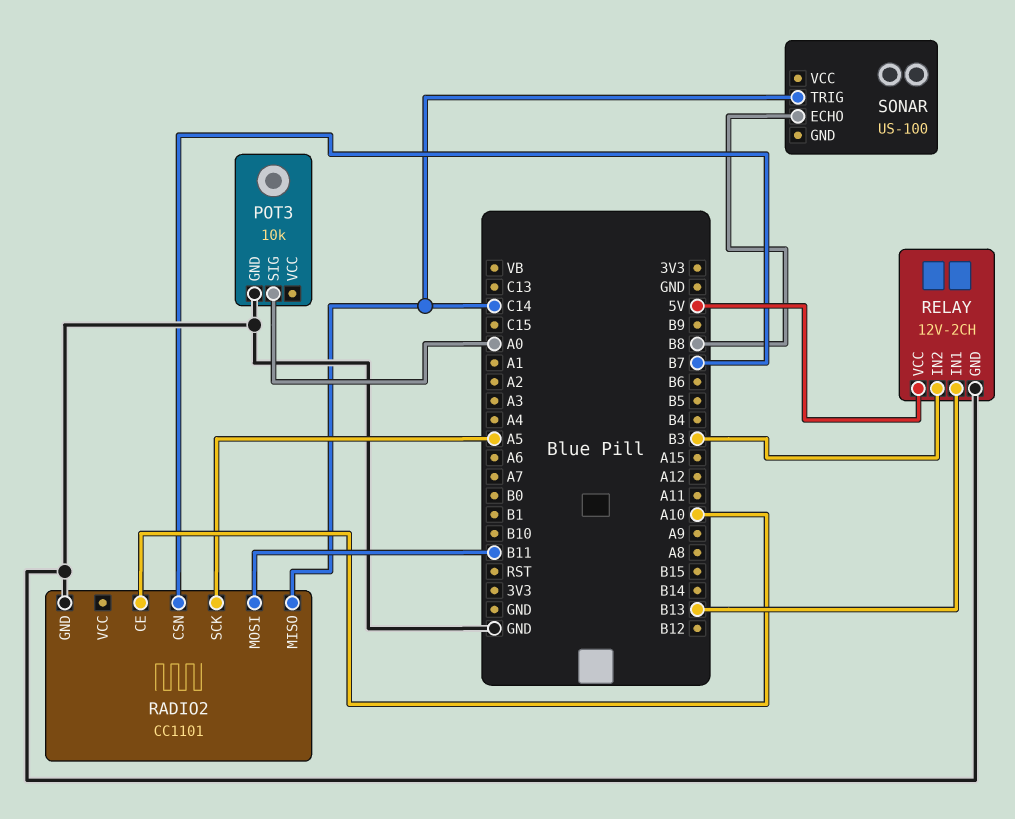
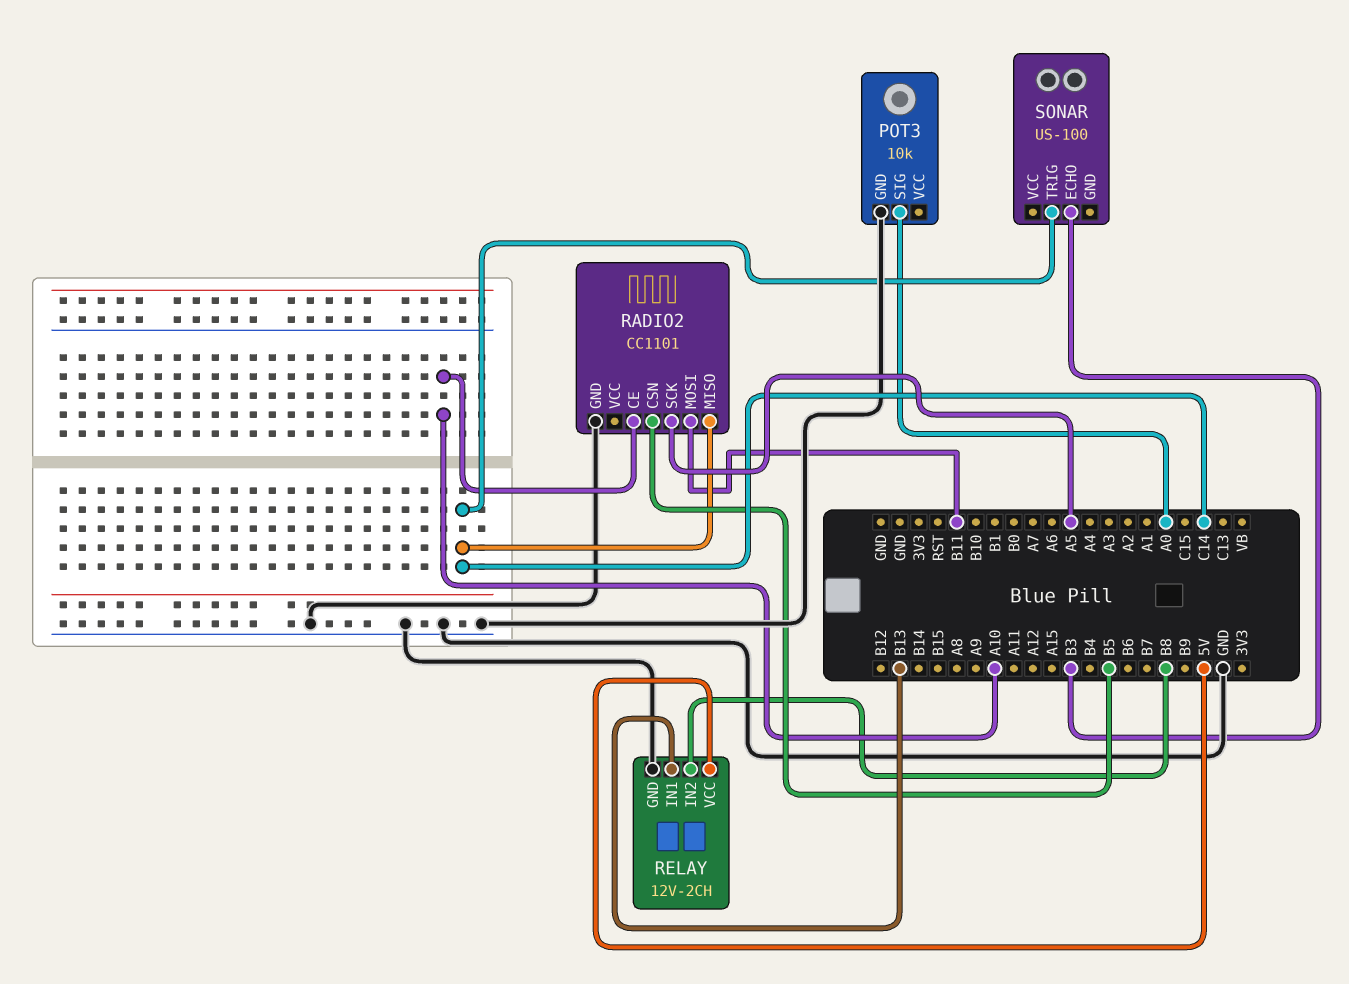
RADIO2 pin CSN: B7 -> B5
RELAY pin IN2: B3 -> B8
SONAR pin ECHO: B8 -> B3

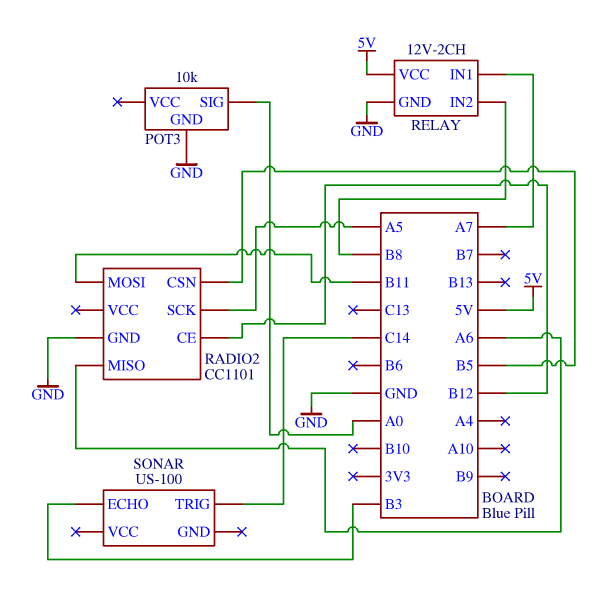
RADIO2 pin CE: A10 -> B12
RADIO2 pin MISO: C14 -> A6
RELAY pin IN1: B13 -> A7

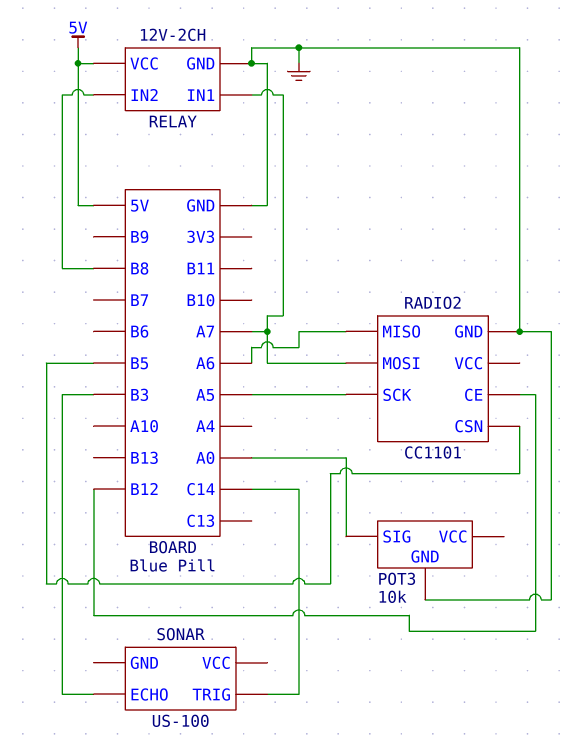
RADIO2 pin MOSI: B11 -> A7

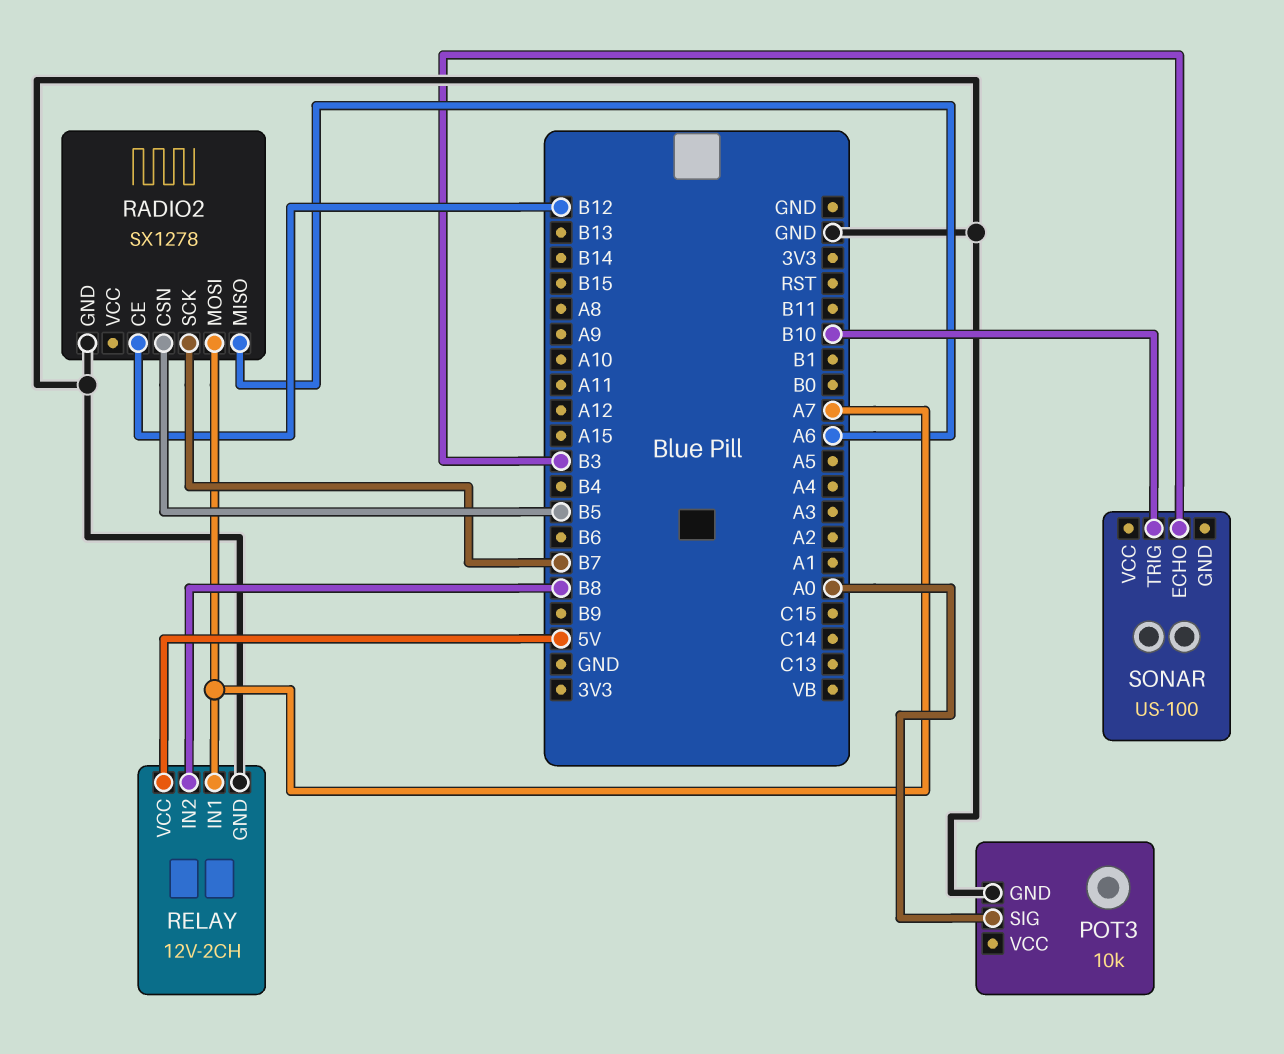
RADIO2: CC1101 -> SX1278
RADIO2 pin SCK: A5 -> B7
SONAR pin TRIG: C14 -> B10

